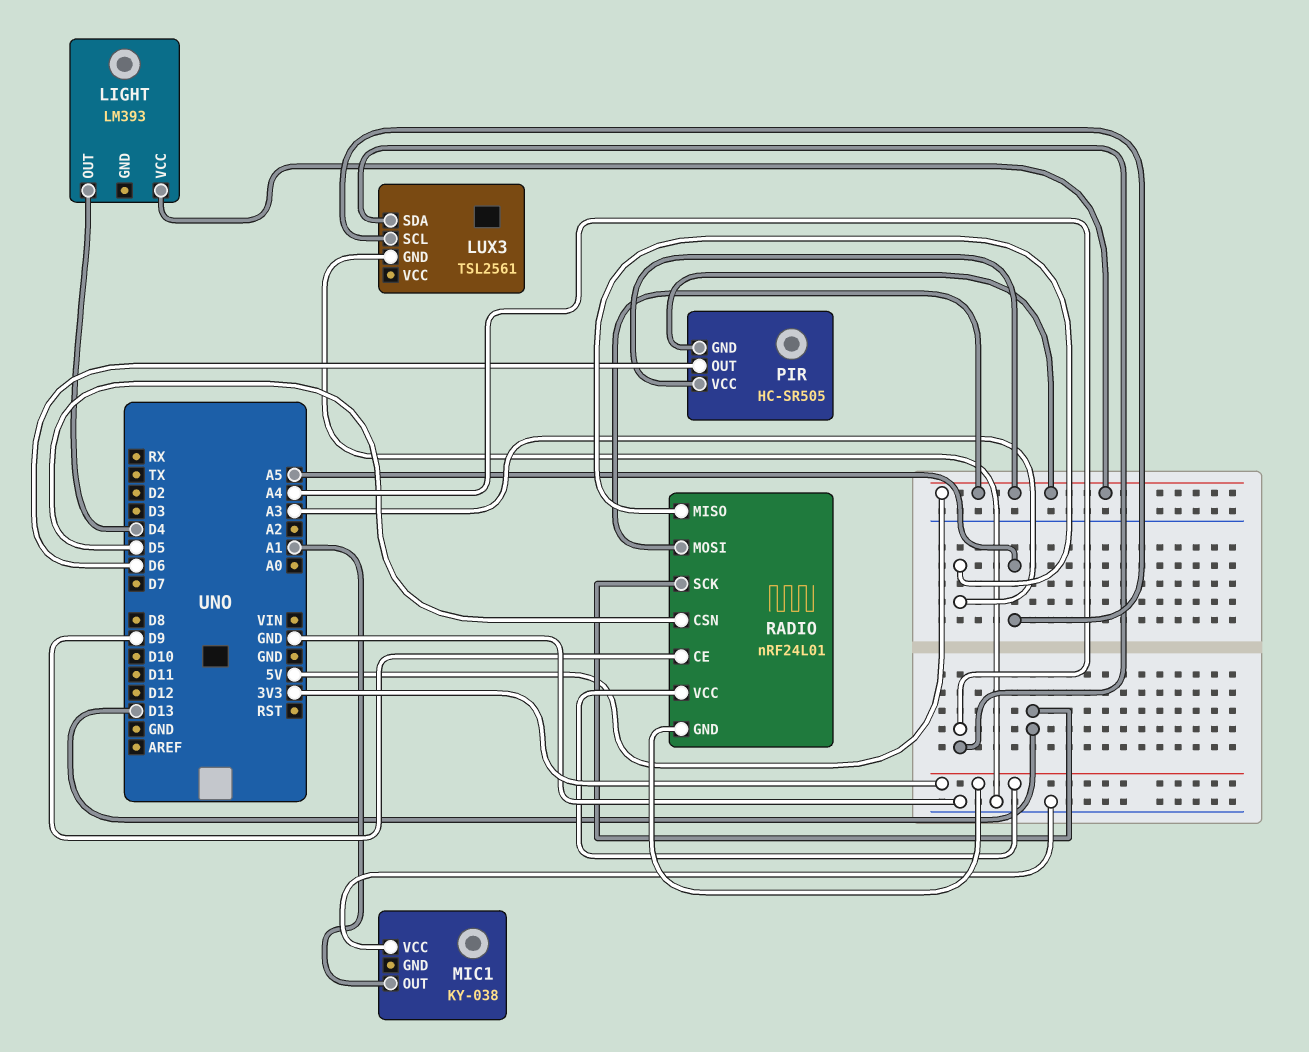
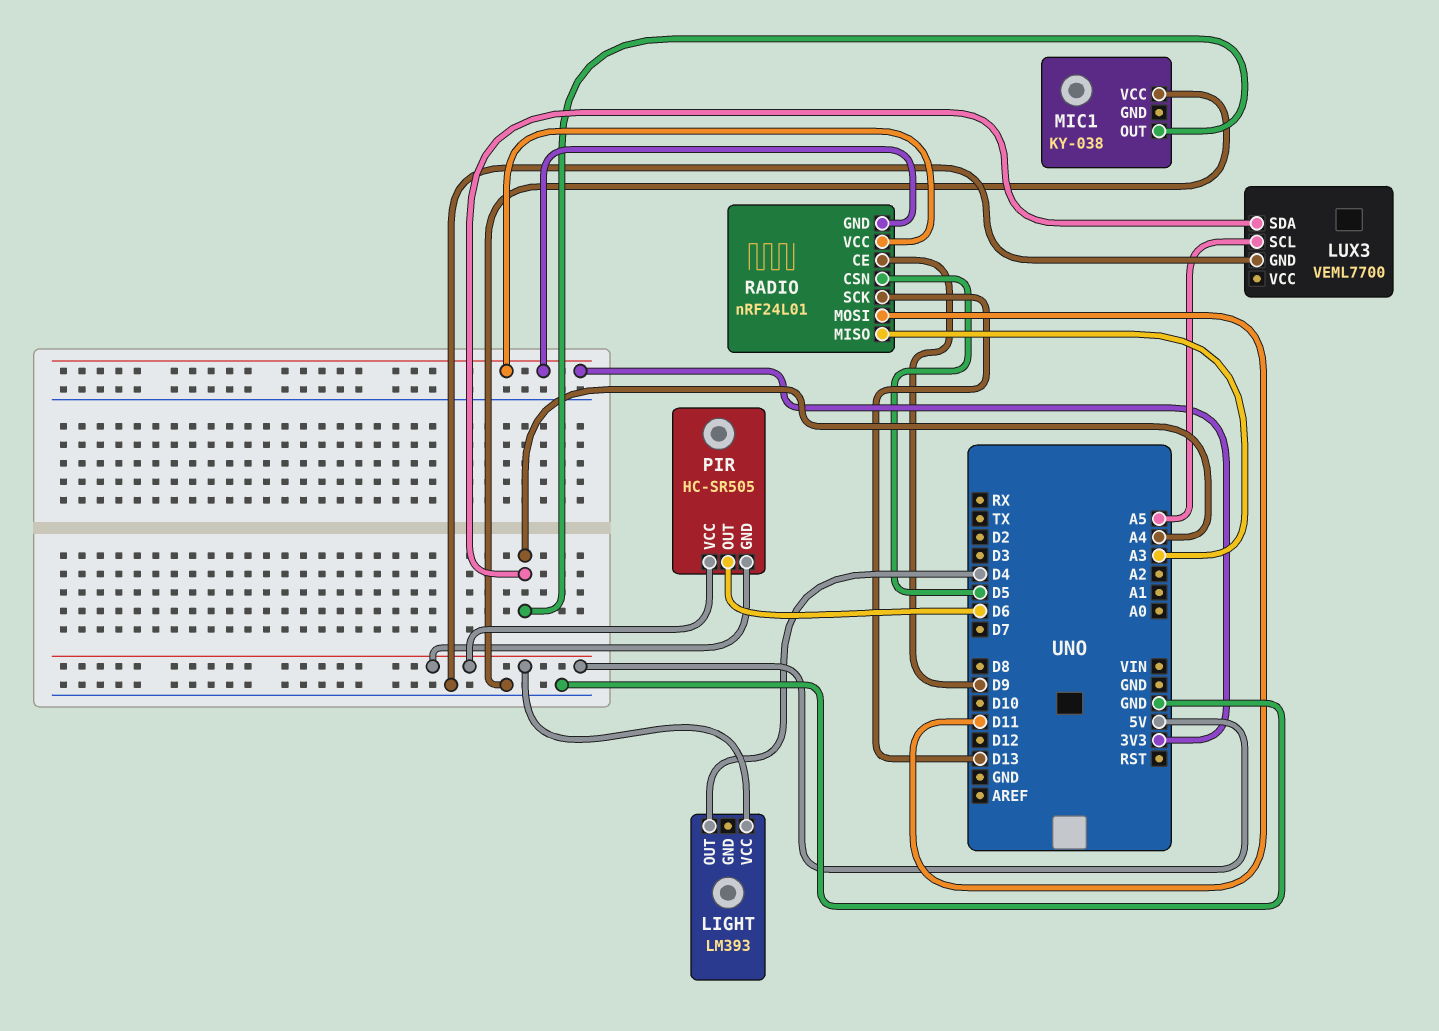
LUX3: TSL2561 -> VEML7700
MIC1 pin OUT: A1 -> A4
RADIO pin MOSI: 5V -> D11

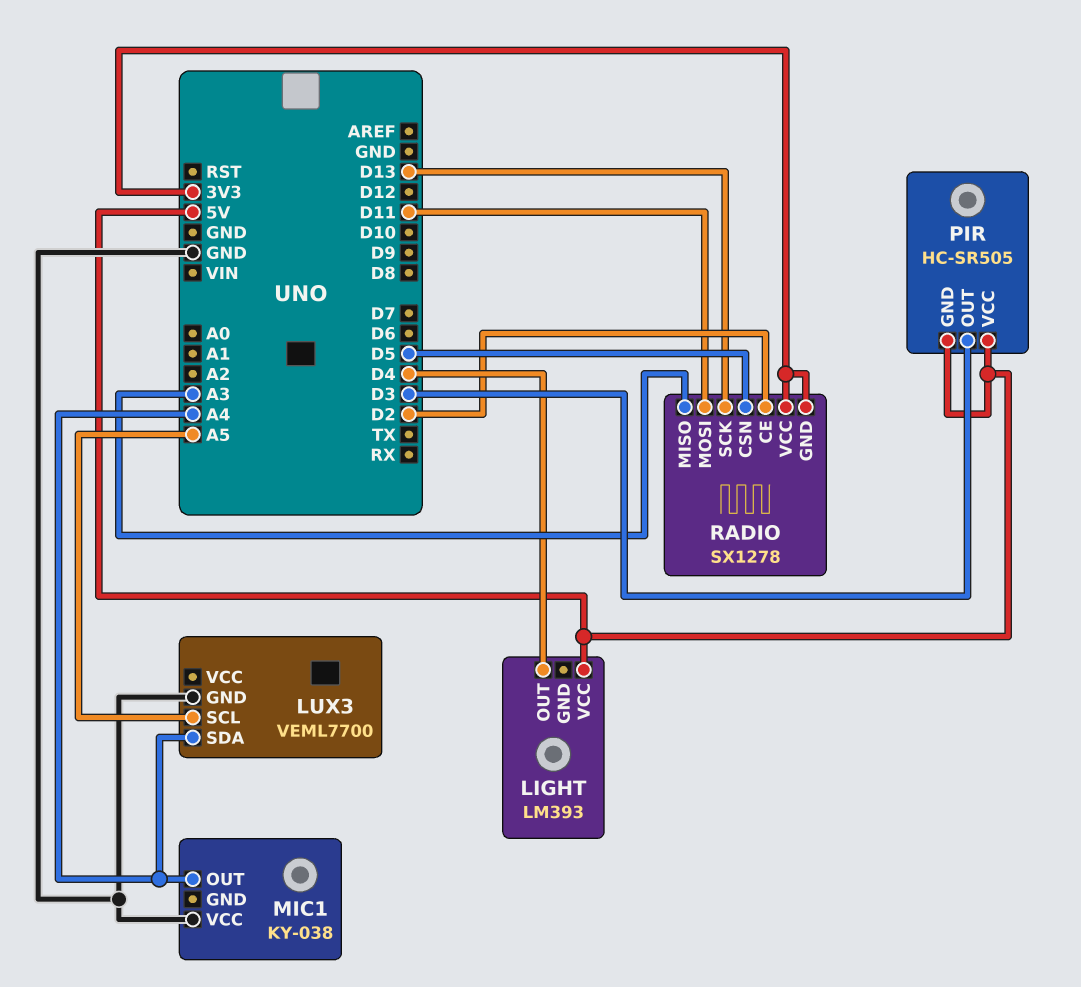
PIR pin OUT: D6 -> D3
RADIO: nRF24L01 -> SX1278
RADIO pin CE: D9 -> D2

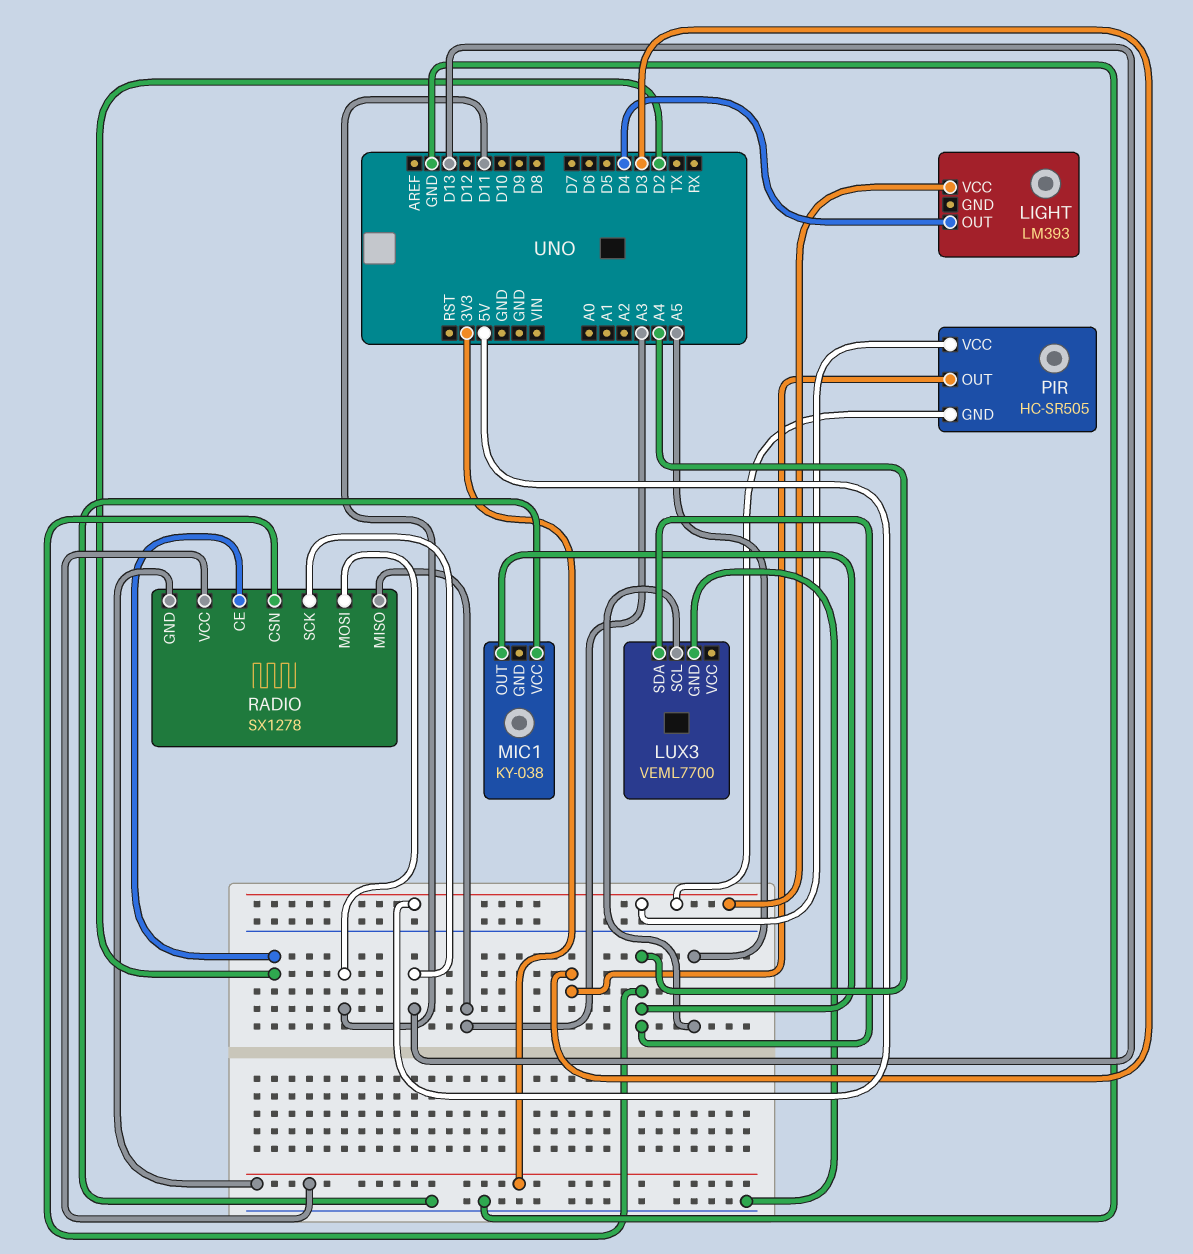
RADIO pin CSN: D5 -> A4

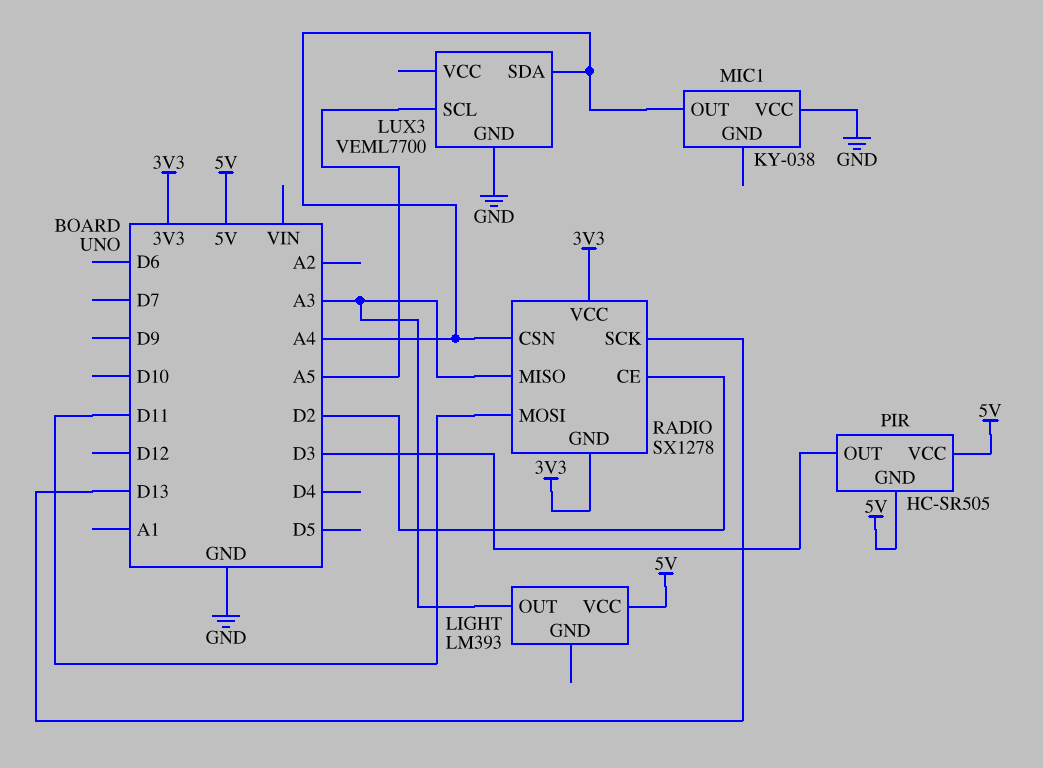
LIGHT pin OUT: D4 -> A3

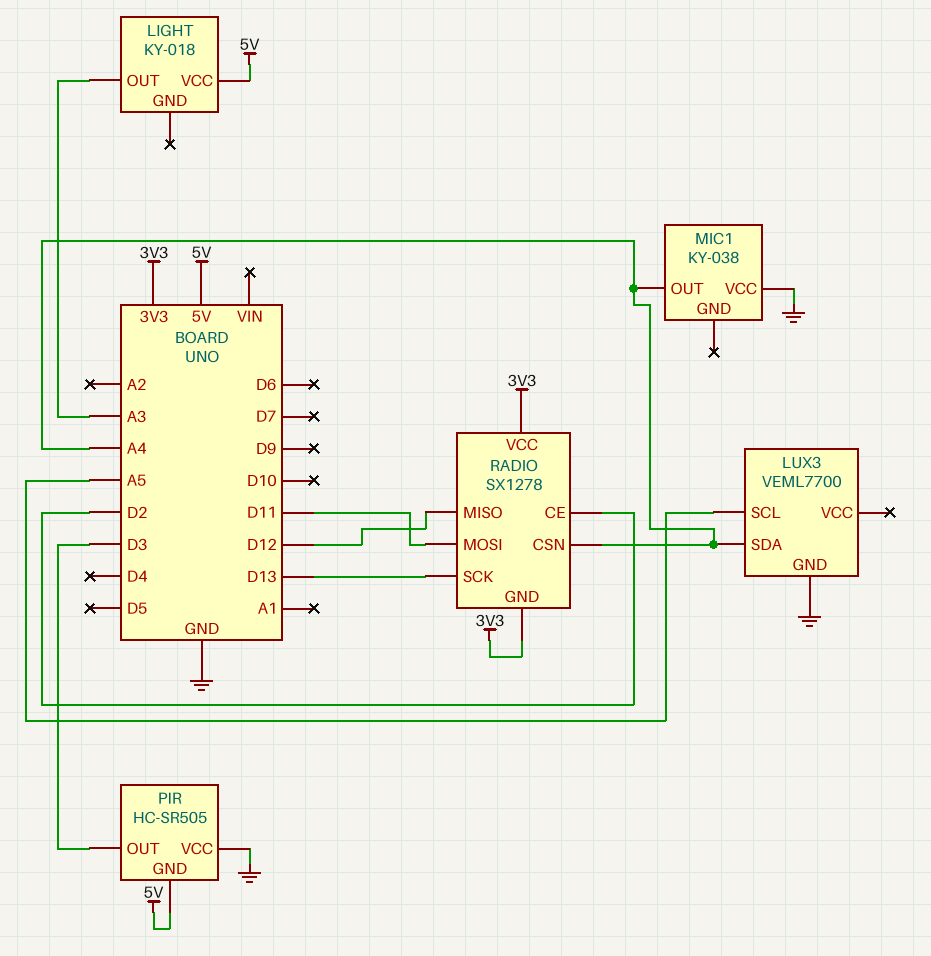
LIGHT: LM393 -> KY-018
PIR pin VCC: 5V -> GND
RADIO pin MISO: A3 -> D12

